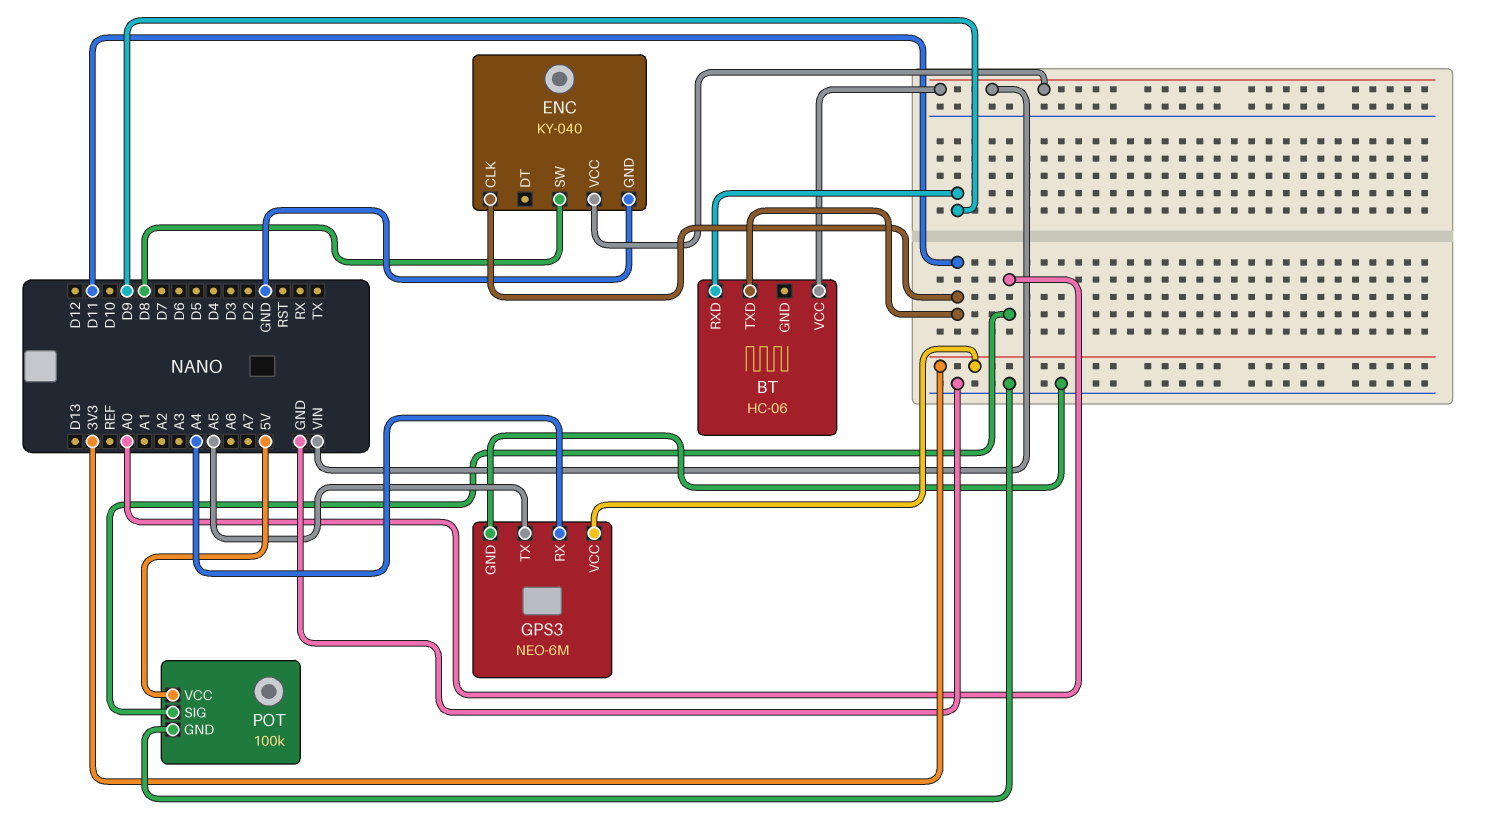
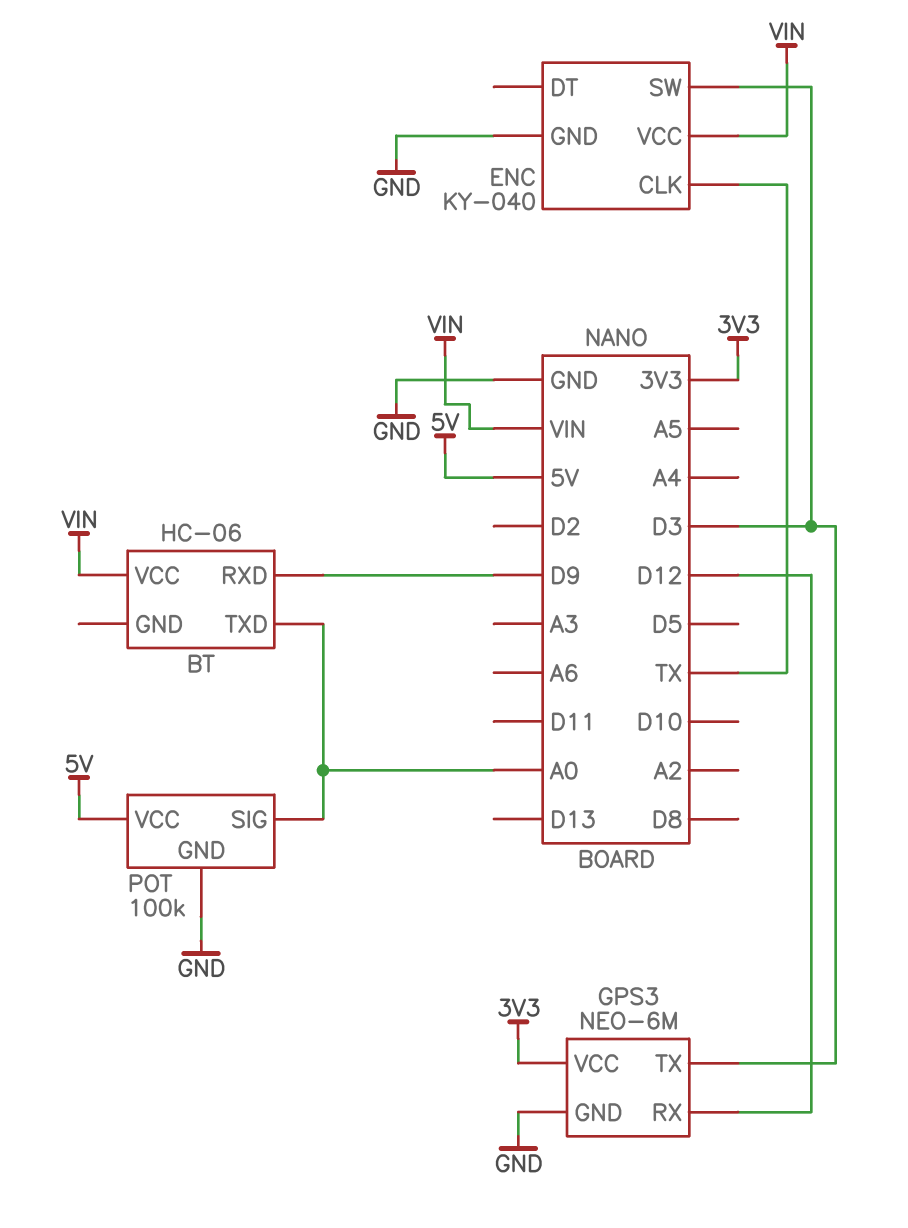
BT pin TXD: D11 -> A0
ENC pin CLK: D11 -> TX
ENC pin SW: D8 -> D3
GPS3 pin RX: A4 -> D12
GPS3 pin TX: A5 -> D3

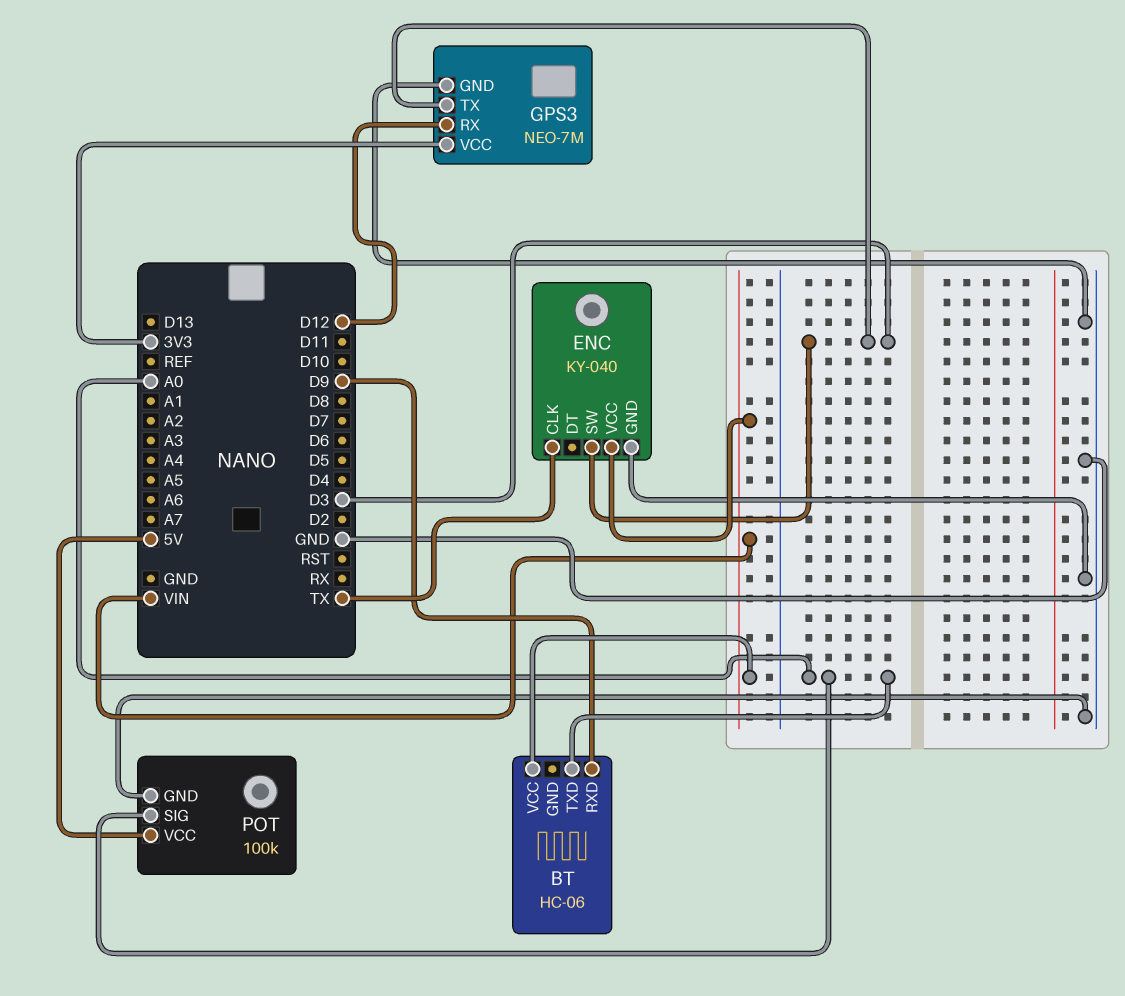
GPS3: NEO-6M -> NEO-7M

